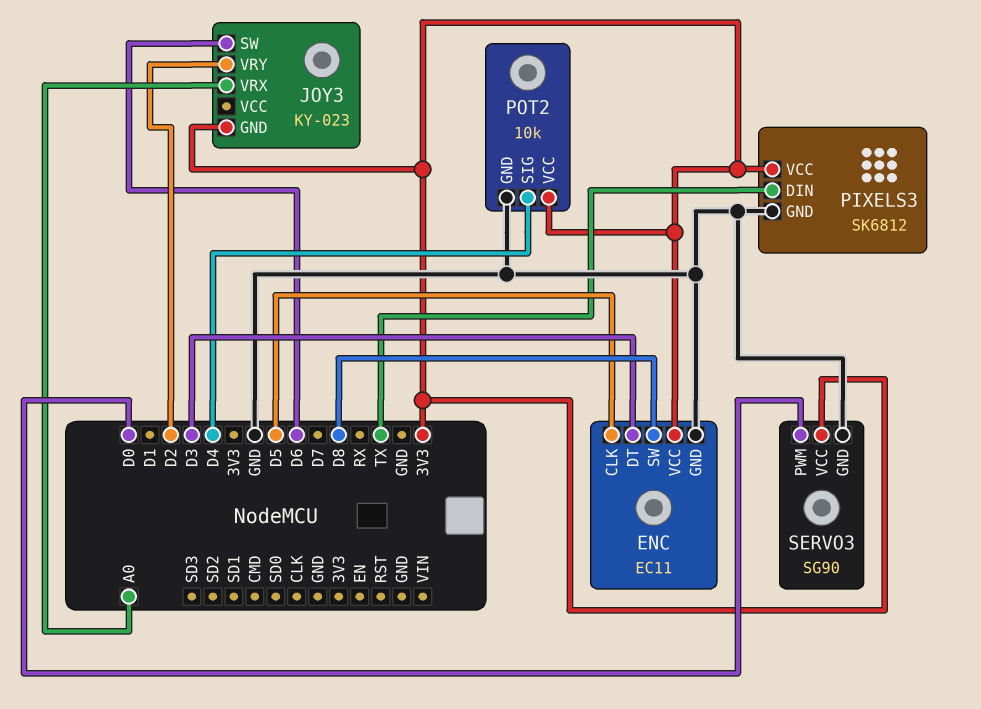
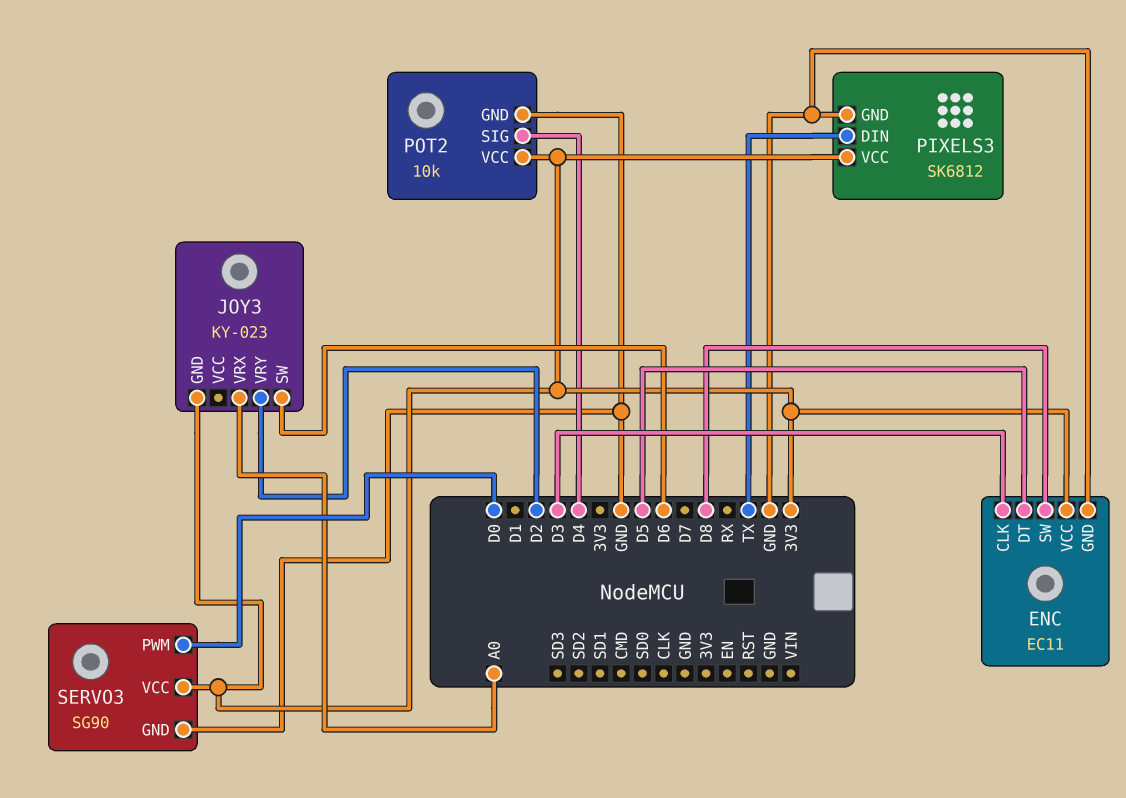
ENC pin CLK: D5 -> D3
ENC pin DT: D3 -> D5

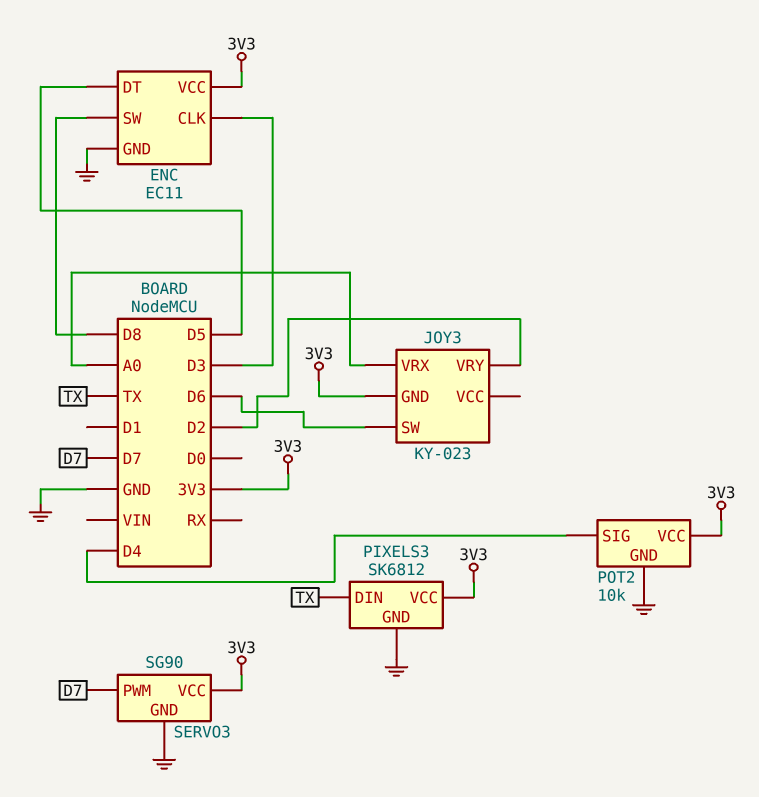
SERVO3 pin PWM: D0 -> D7

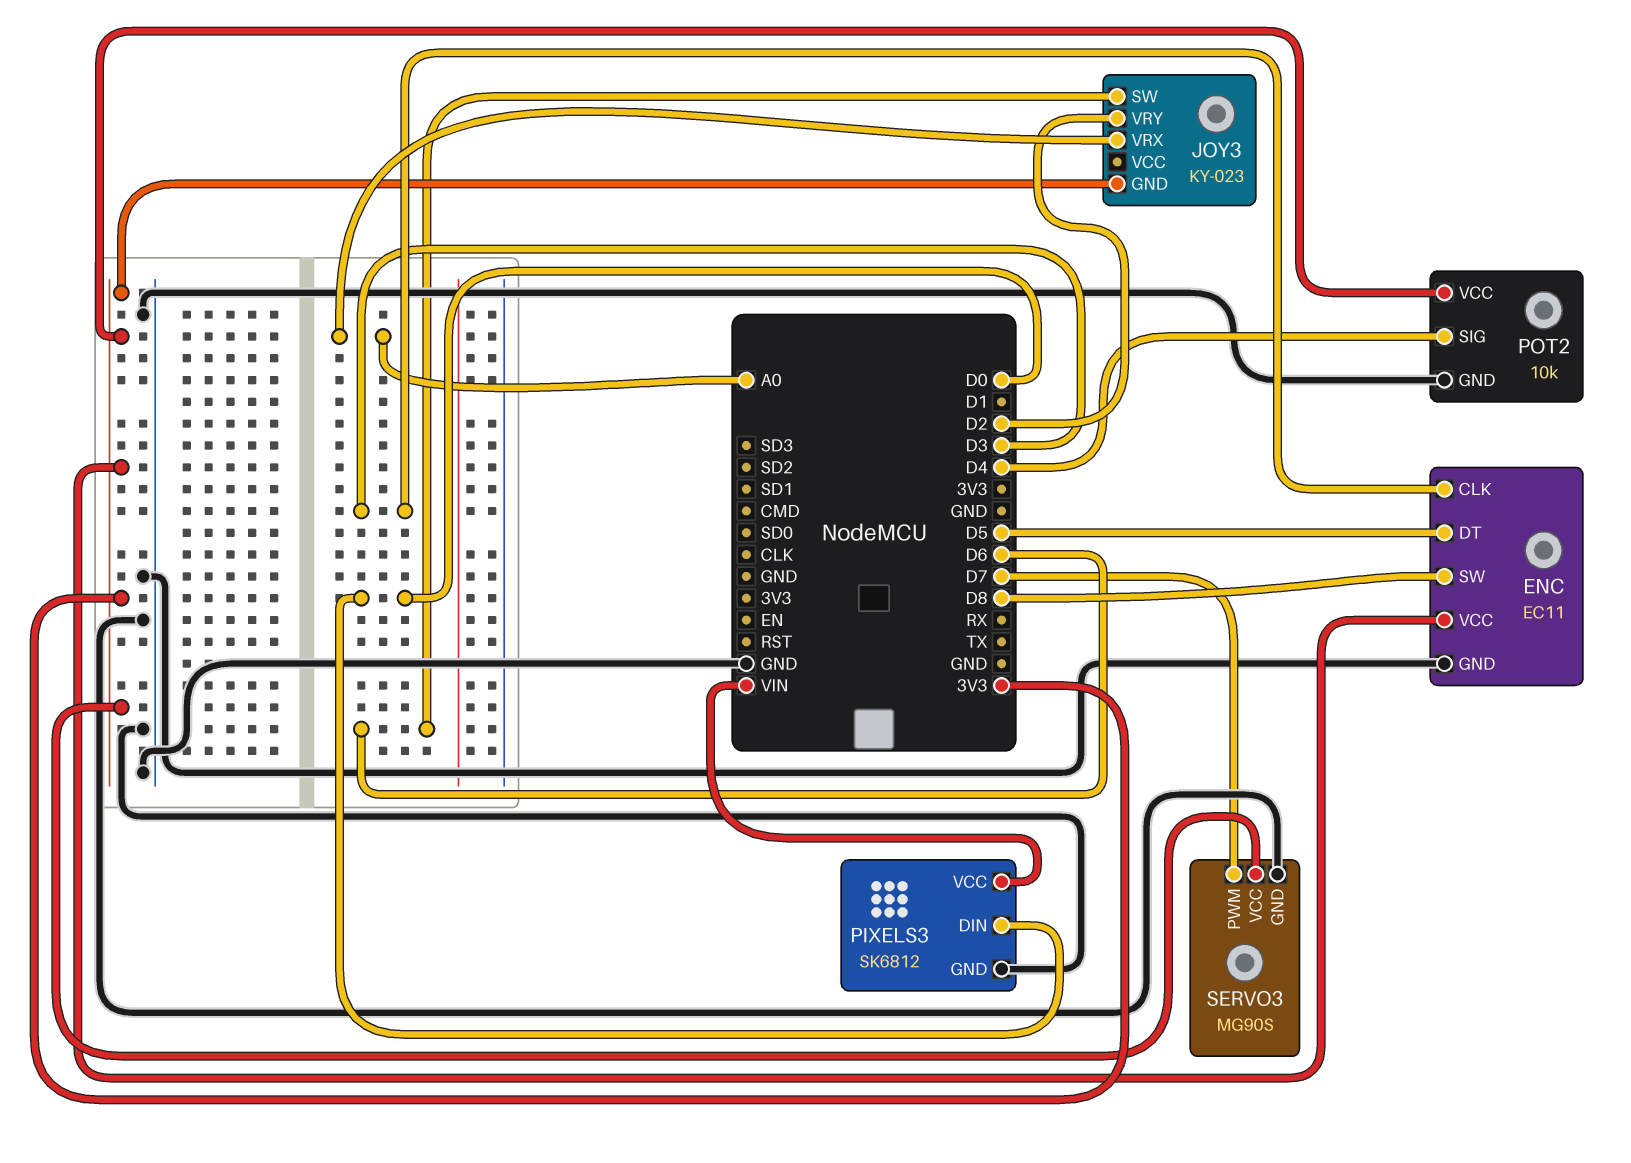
PIXELS3 pin DIN: TX -> D0
PIXELS3 pin VCC: 3V3 -> VIN
SERVO3: SG90 -> MG90S

